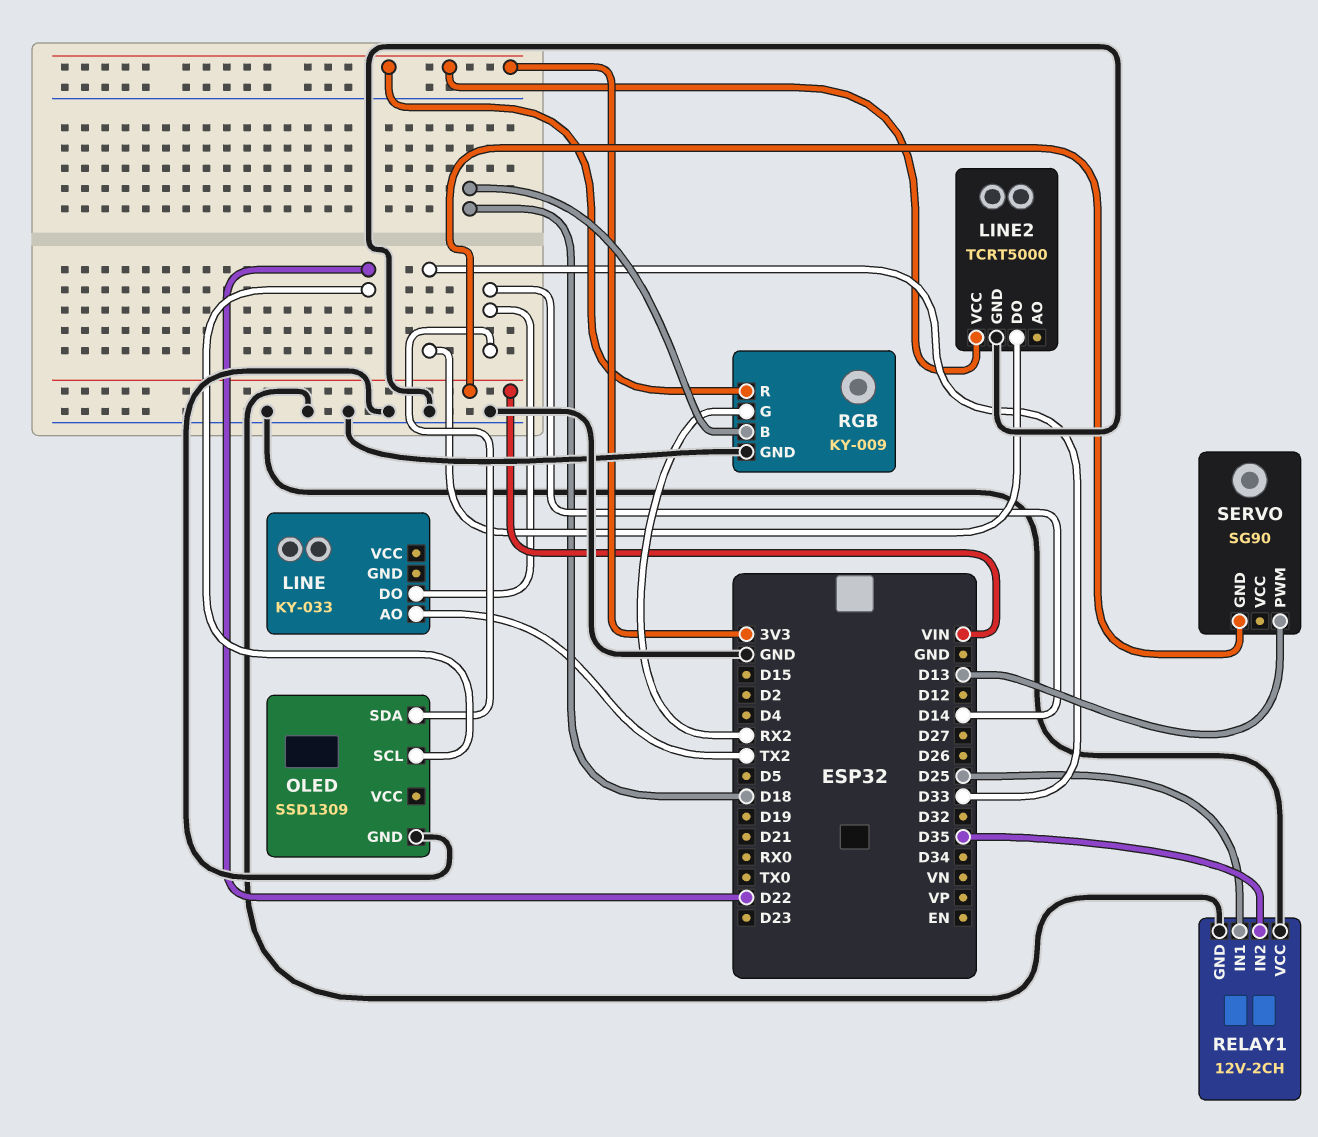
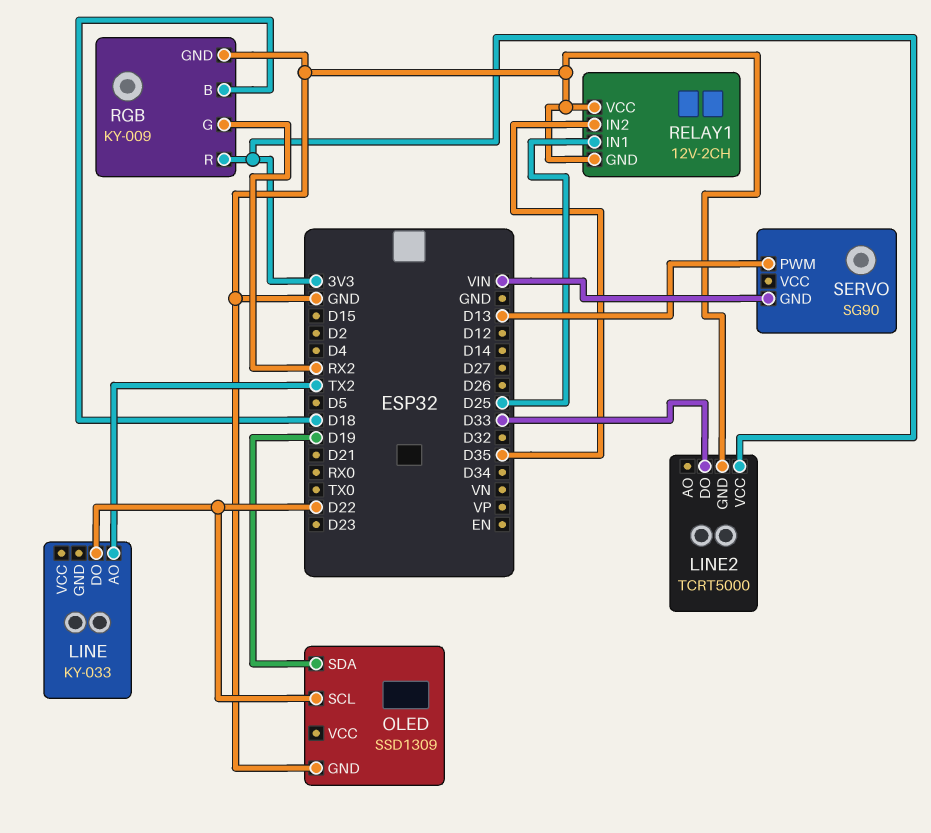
LINE pin DO: D14 -> D22
OLED pin SDA: D14 -> D19

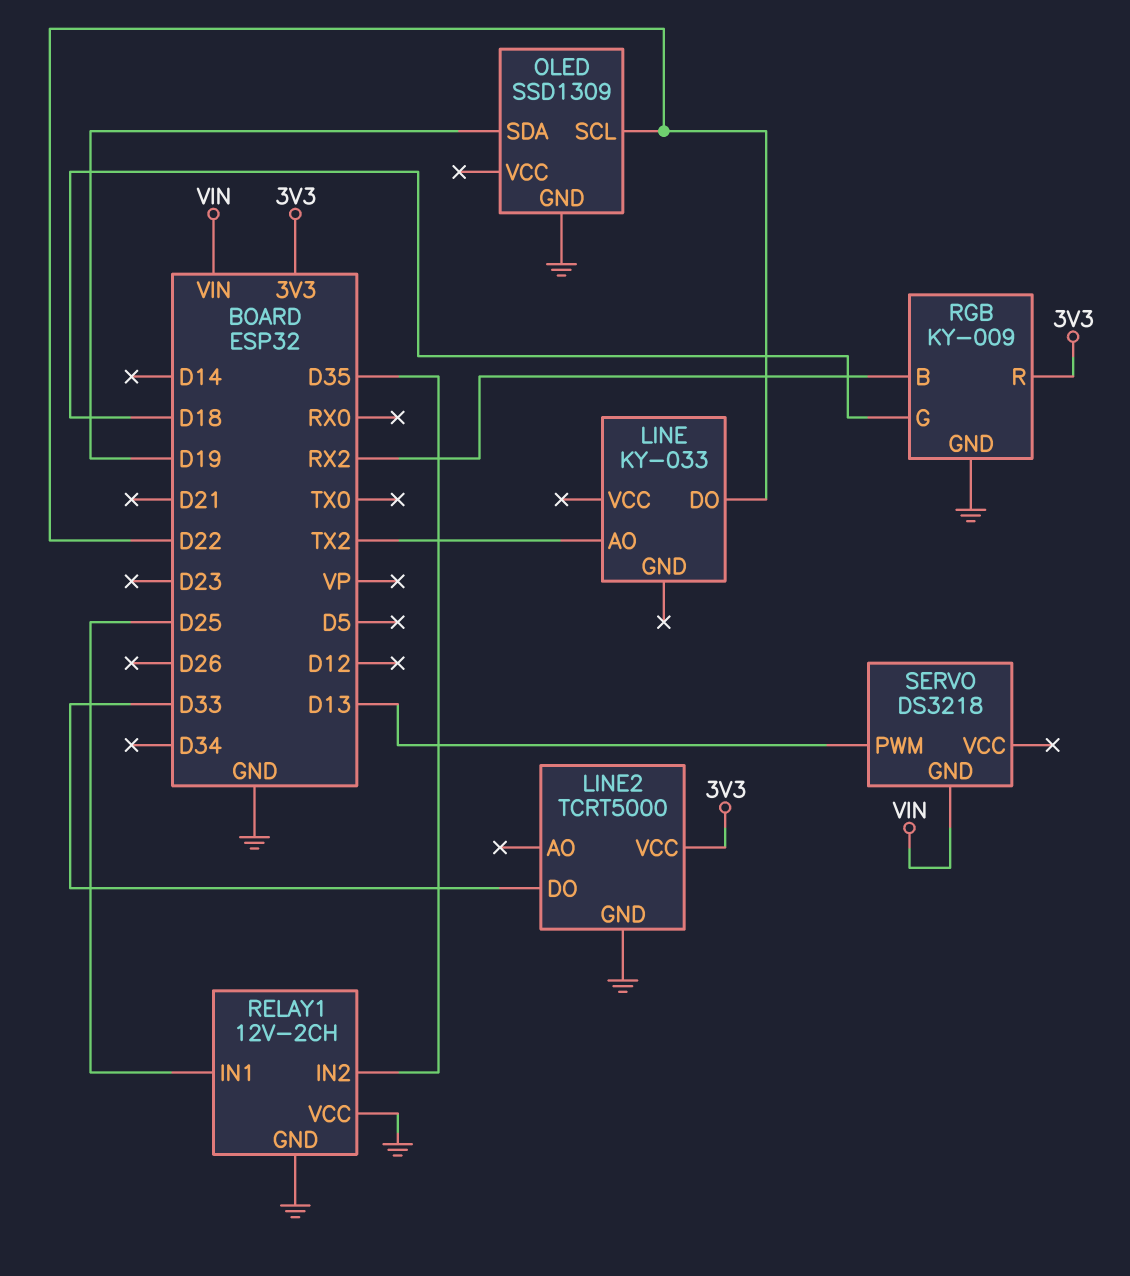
RGB pin B: D18 -> RX2
RGB pin G: RX2 -> D18
SERVO: SG90 -> DS3218

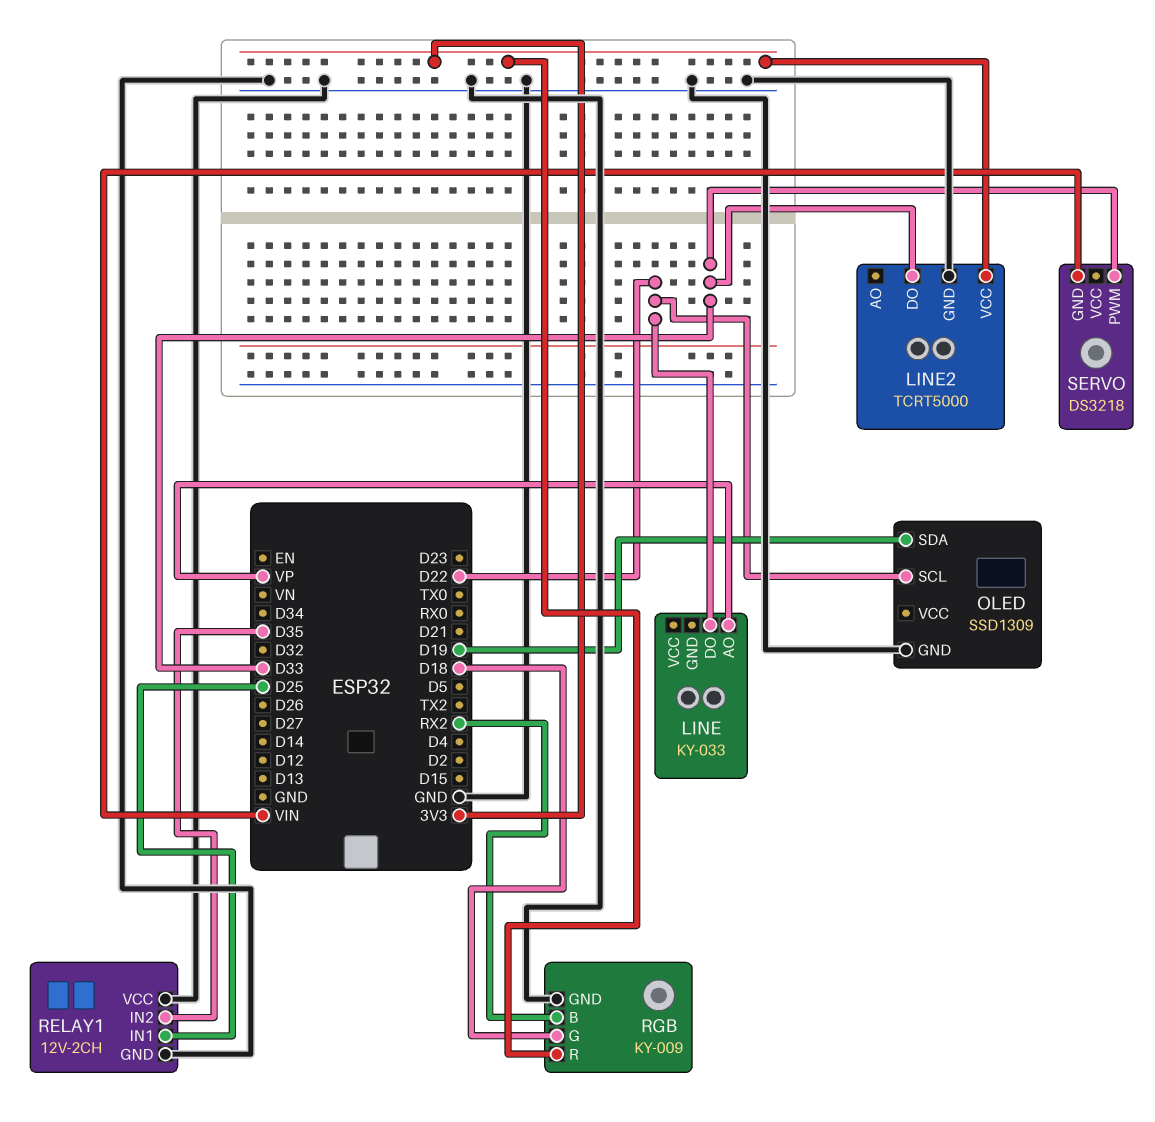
LINE pin AO: TX2 -> VP
SERVO pin PWM: D13 -> D33

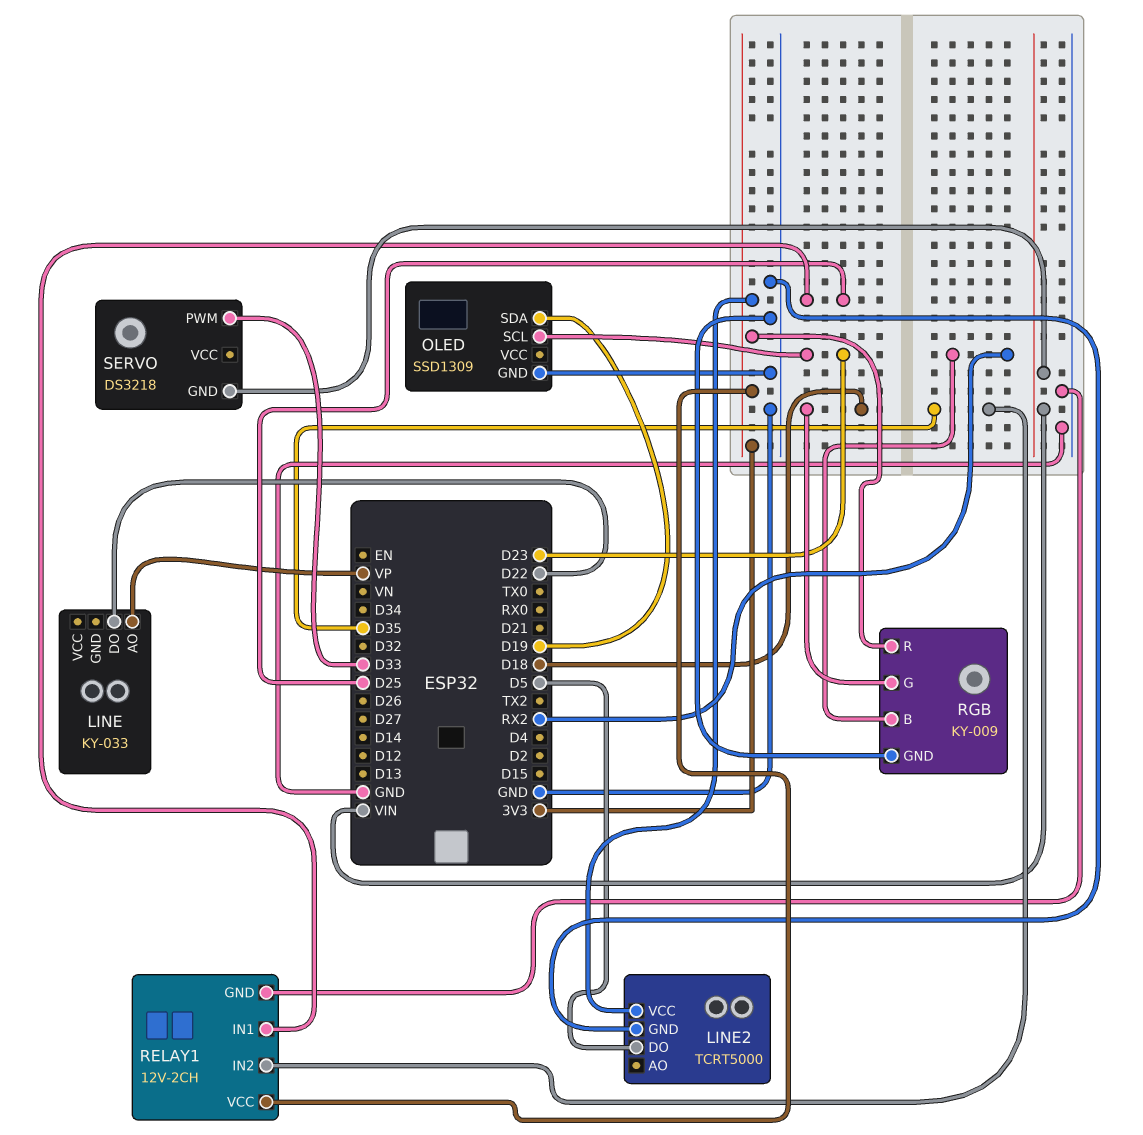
LINE2 pin DO: D33 -> D5
OLED pin SCL: D22 -> D23
RELAY1 pin VCC: GND -> 3V3

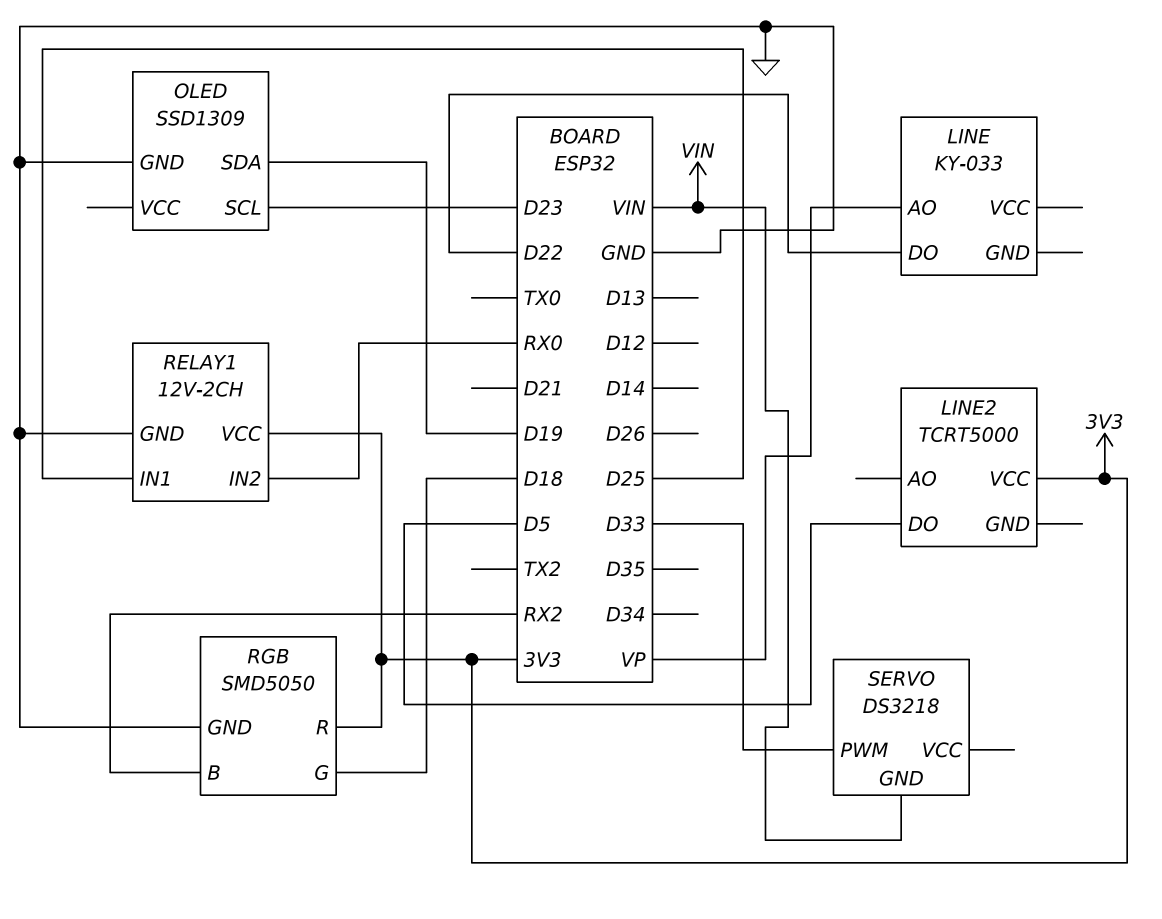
LINE2 pin GND: GND -> none
RELAY1 pin IN2: D35 -> RX0
RGB: KY-009 -> SMD5050

